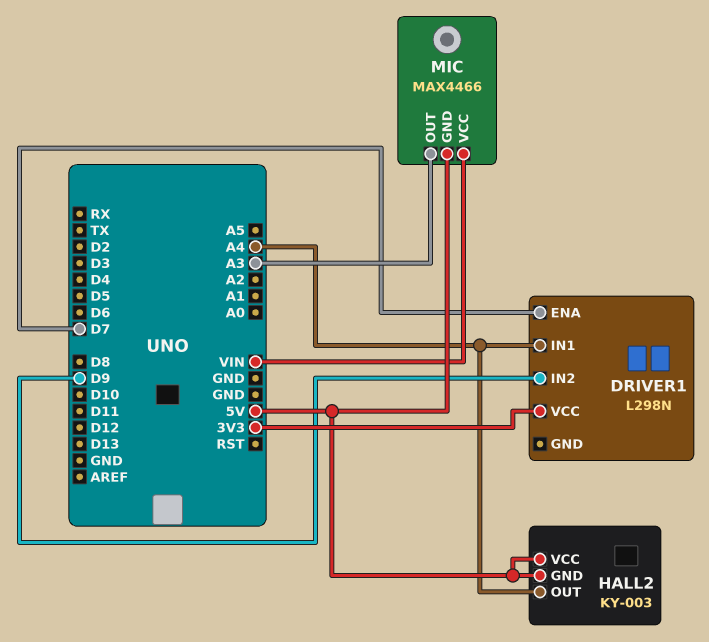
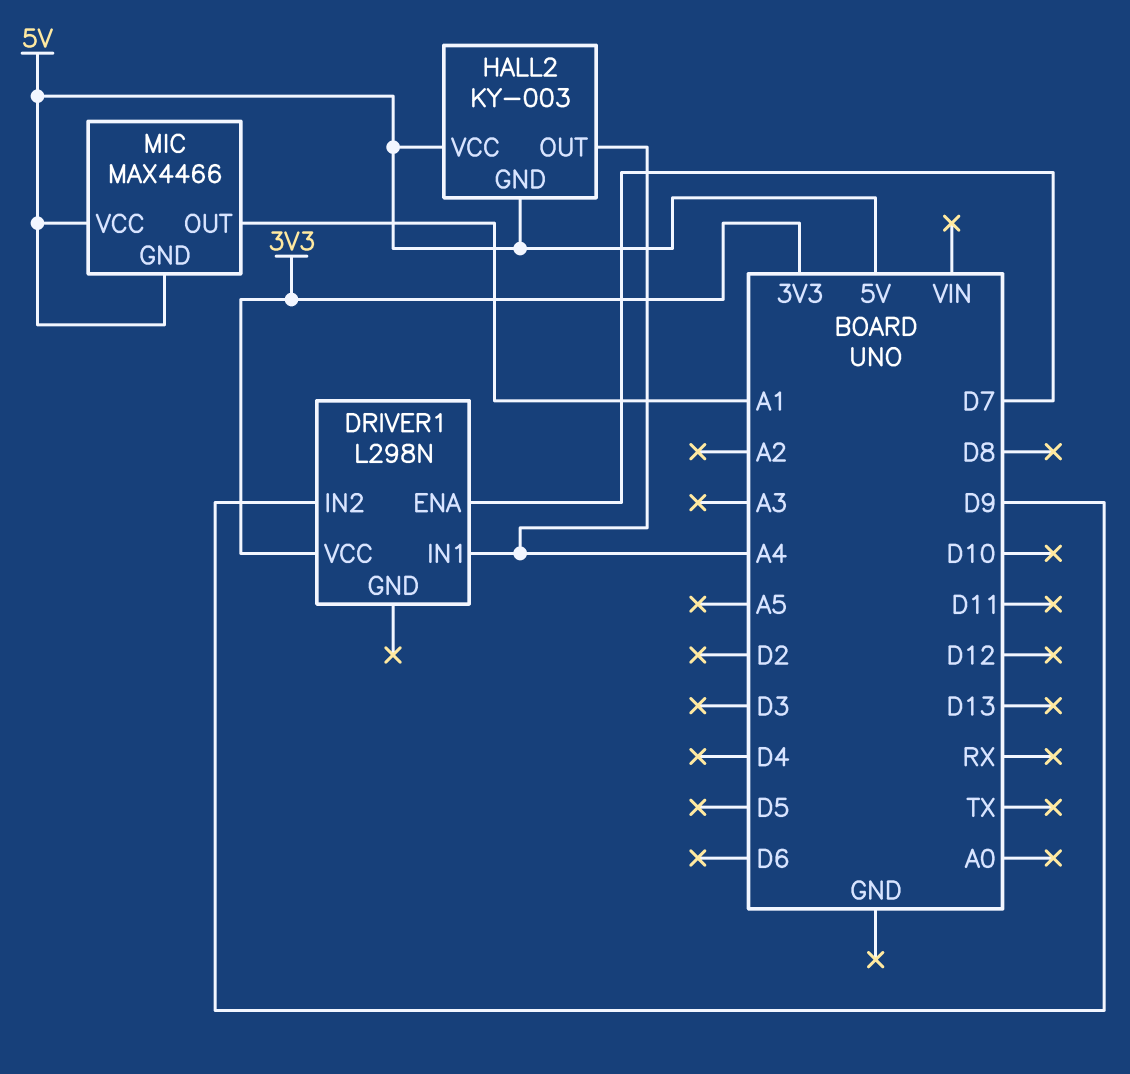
MIC pin OUT: A3 -> A1
MIC pin VCC: VIN -> 5V

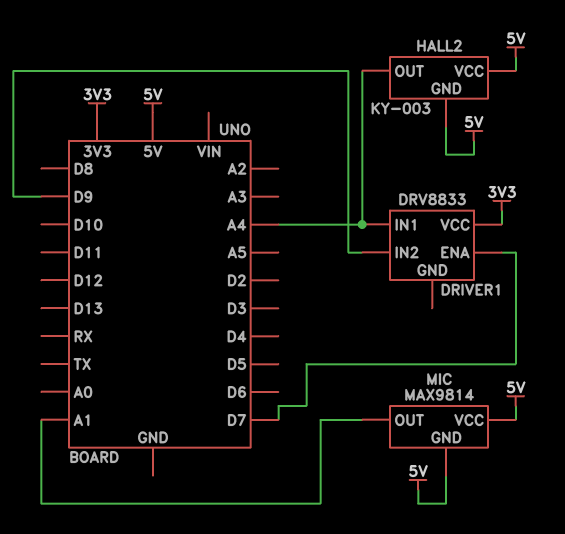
DRIVER1: L298N -> DRV8833
MIC: MAX4466 -> MAX9814

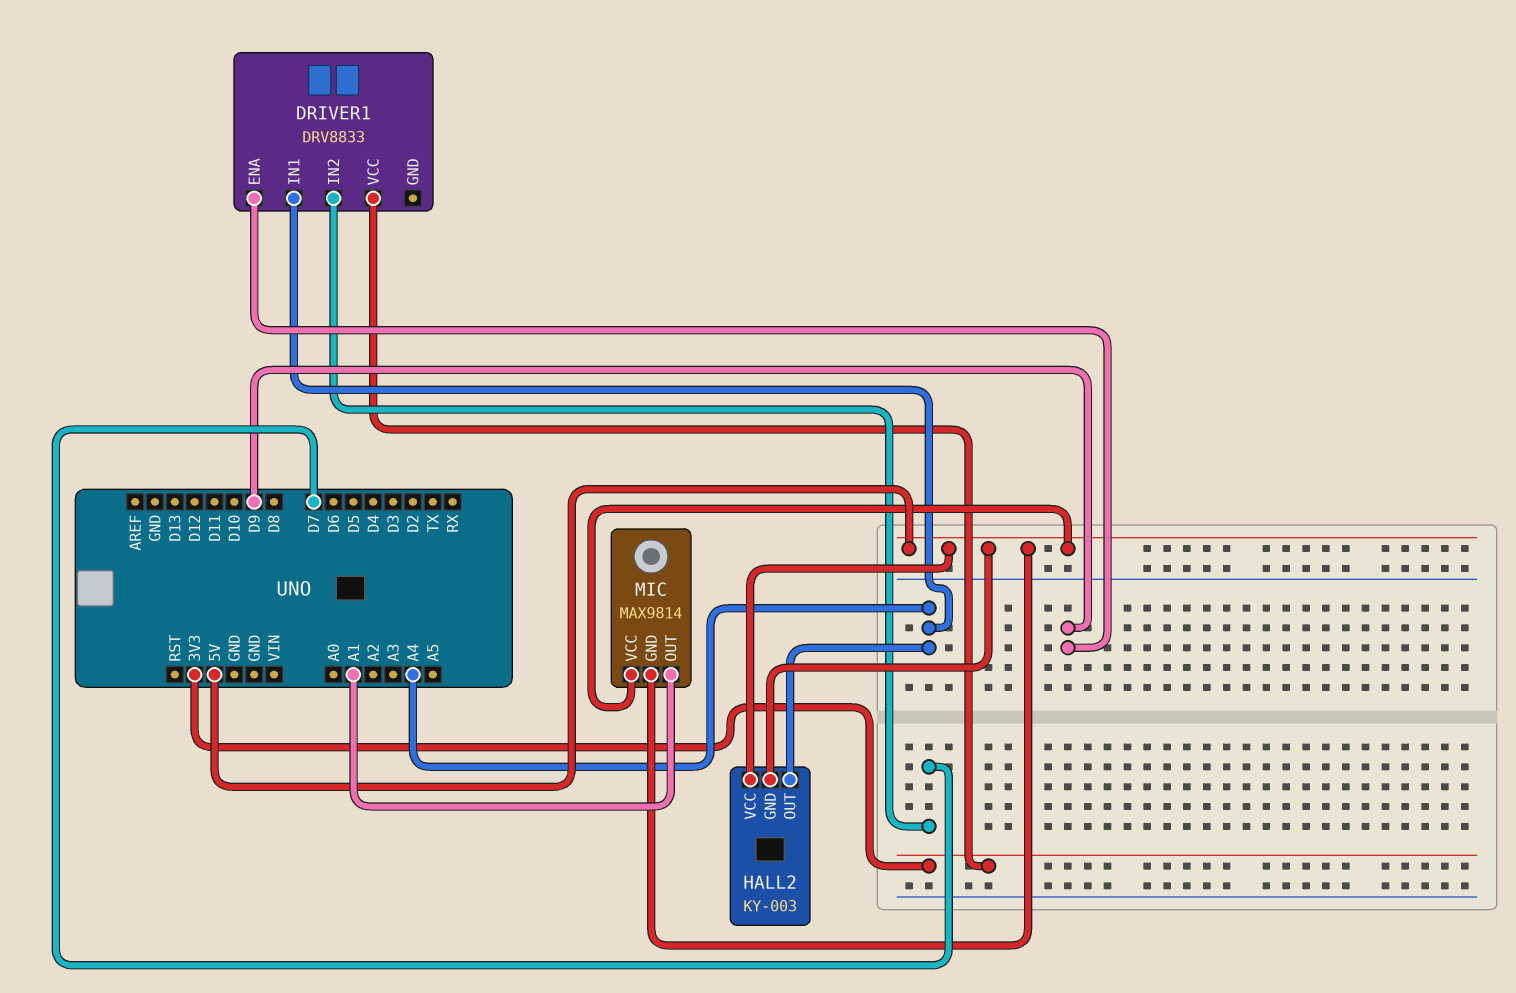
DRIVER1 pin ENA: D7 -> D9
DRIVER1 pin IN2: D9 -> D7

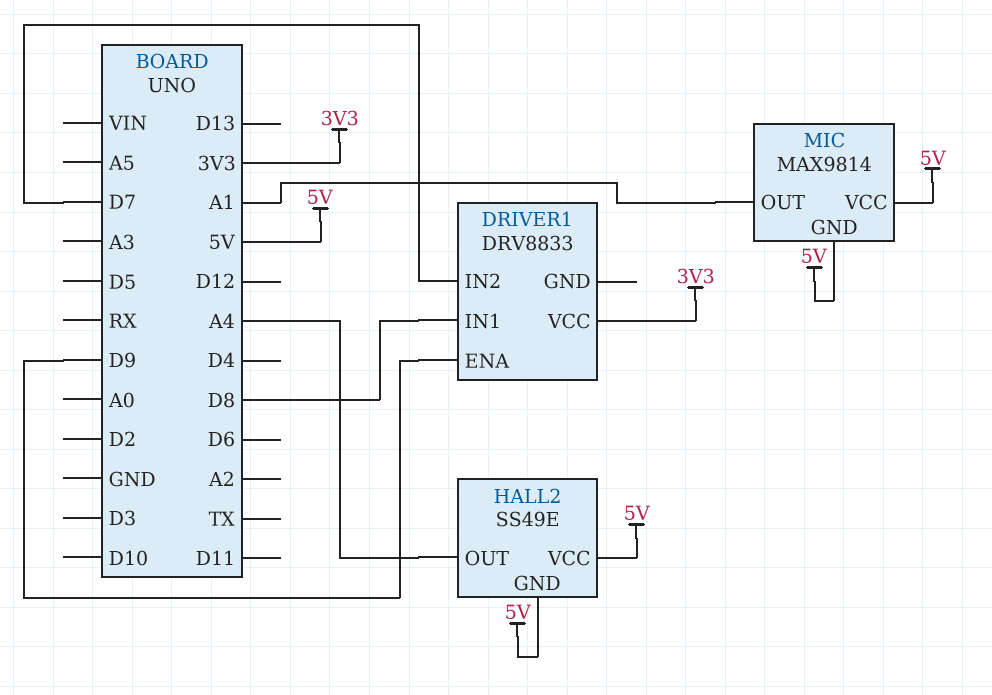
DRIVER1 pin IN1: A4 -> D8
HALL2: KY-003 -> SS49E

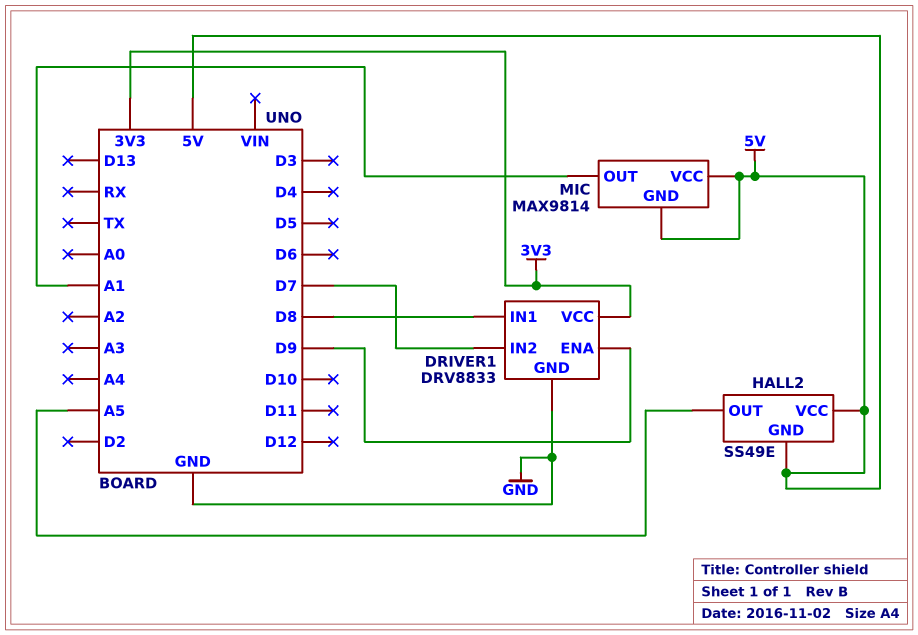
DRIVER1 pin GND: none -> GND
HALL2 pin OUT: A4 -> A5

